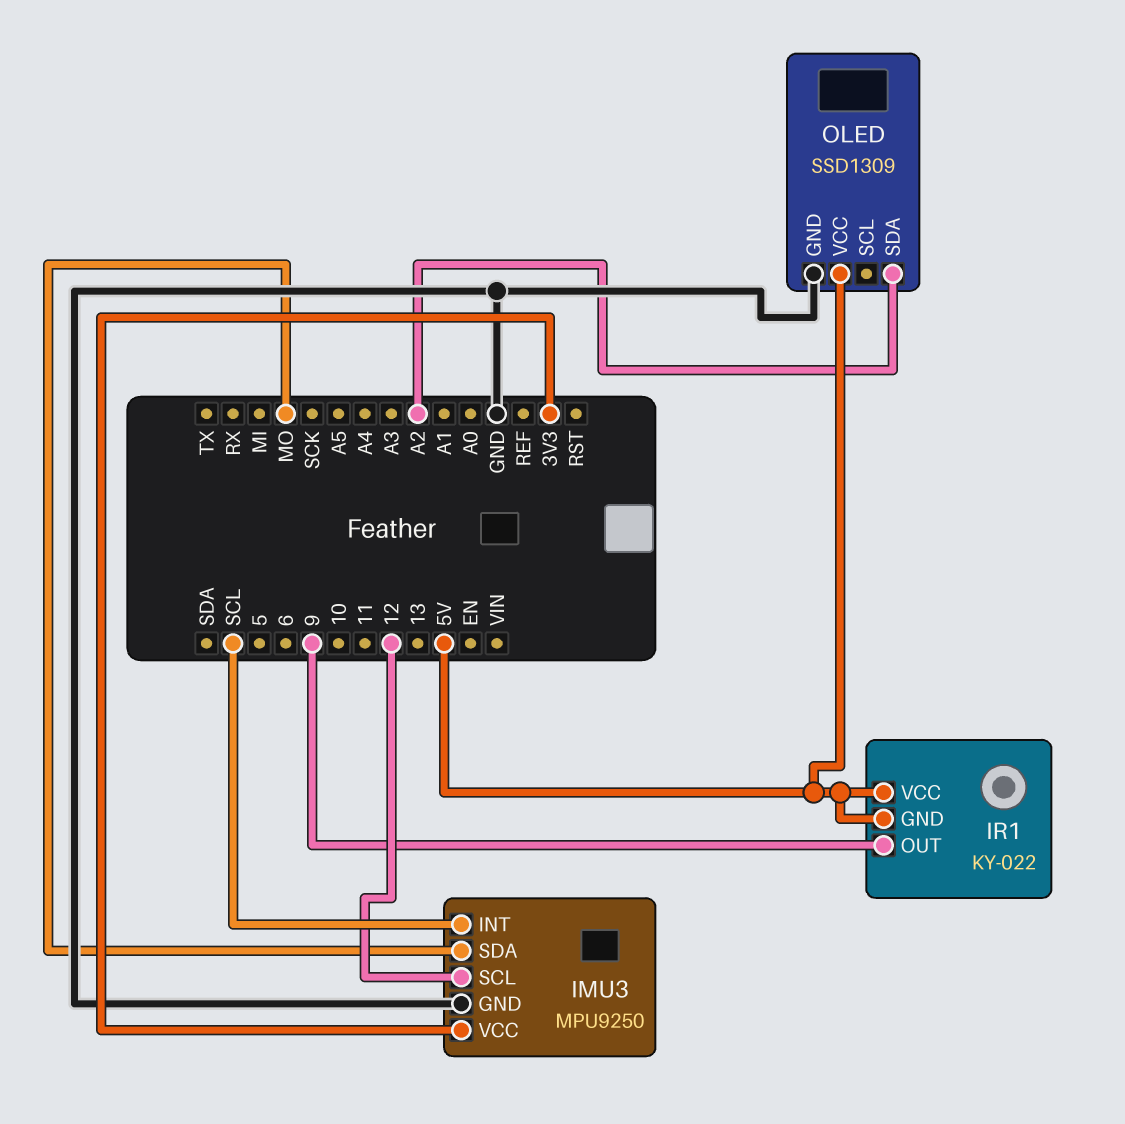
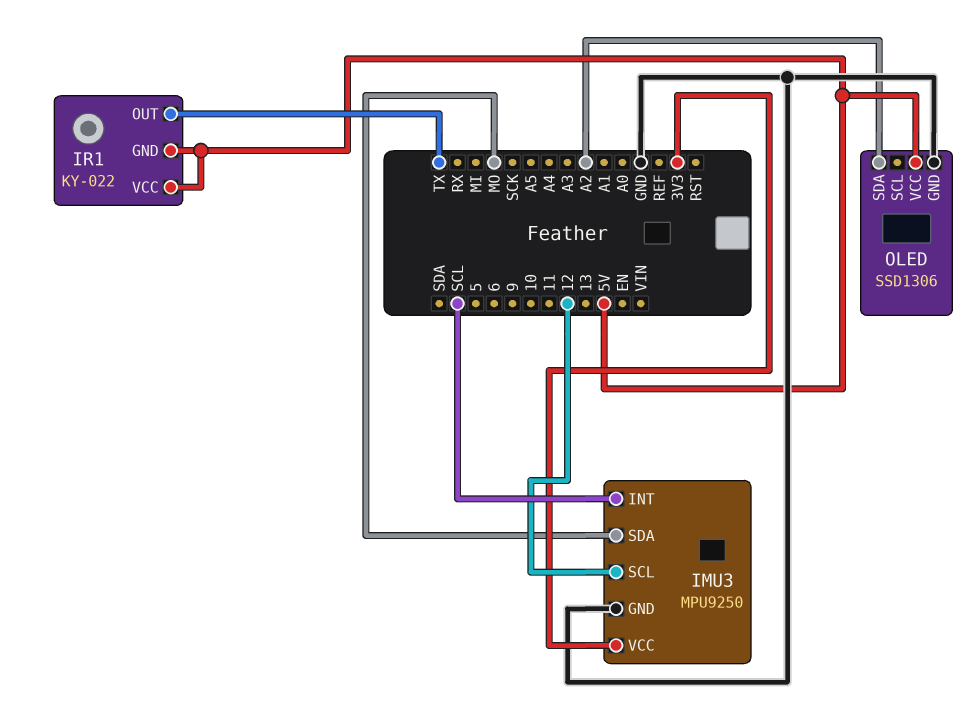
IR1 pin OUT: 9 -> TX
OLED: SSD1309 -> SSD1306

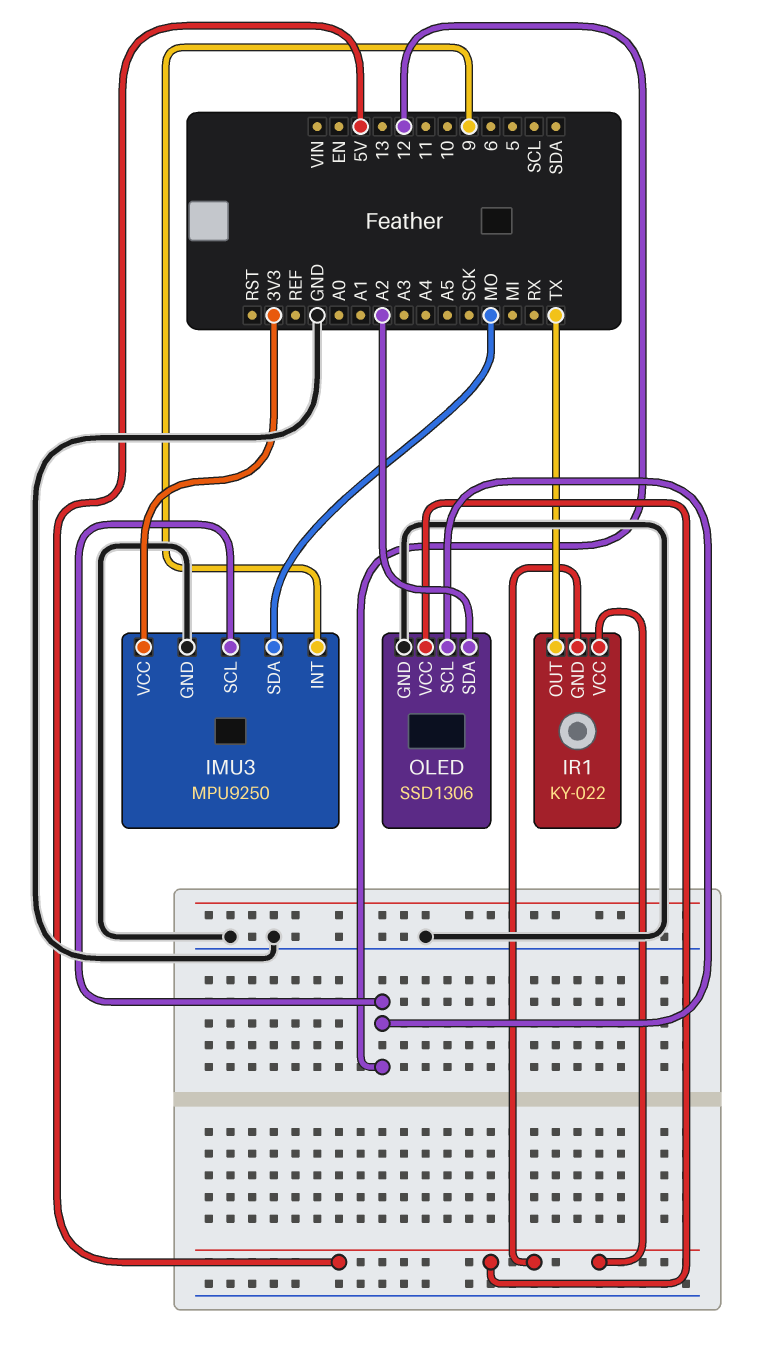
IMU3 pin INT: SCL -> 9
OLED pin SCL: none -> 12

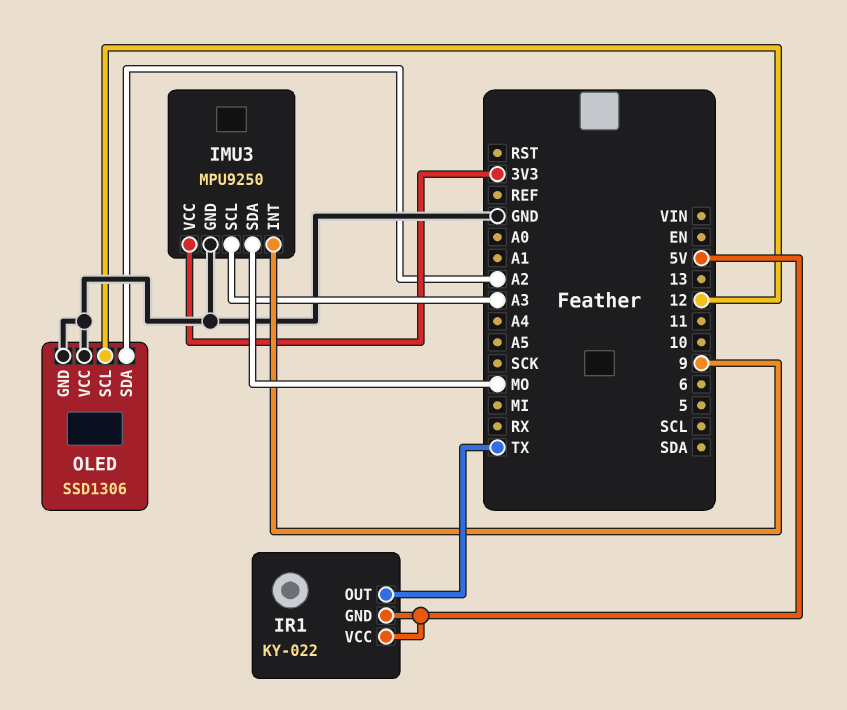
IMU3 pin SCL: 12 -> A3
OLED pin VCC: 5V -> GND

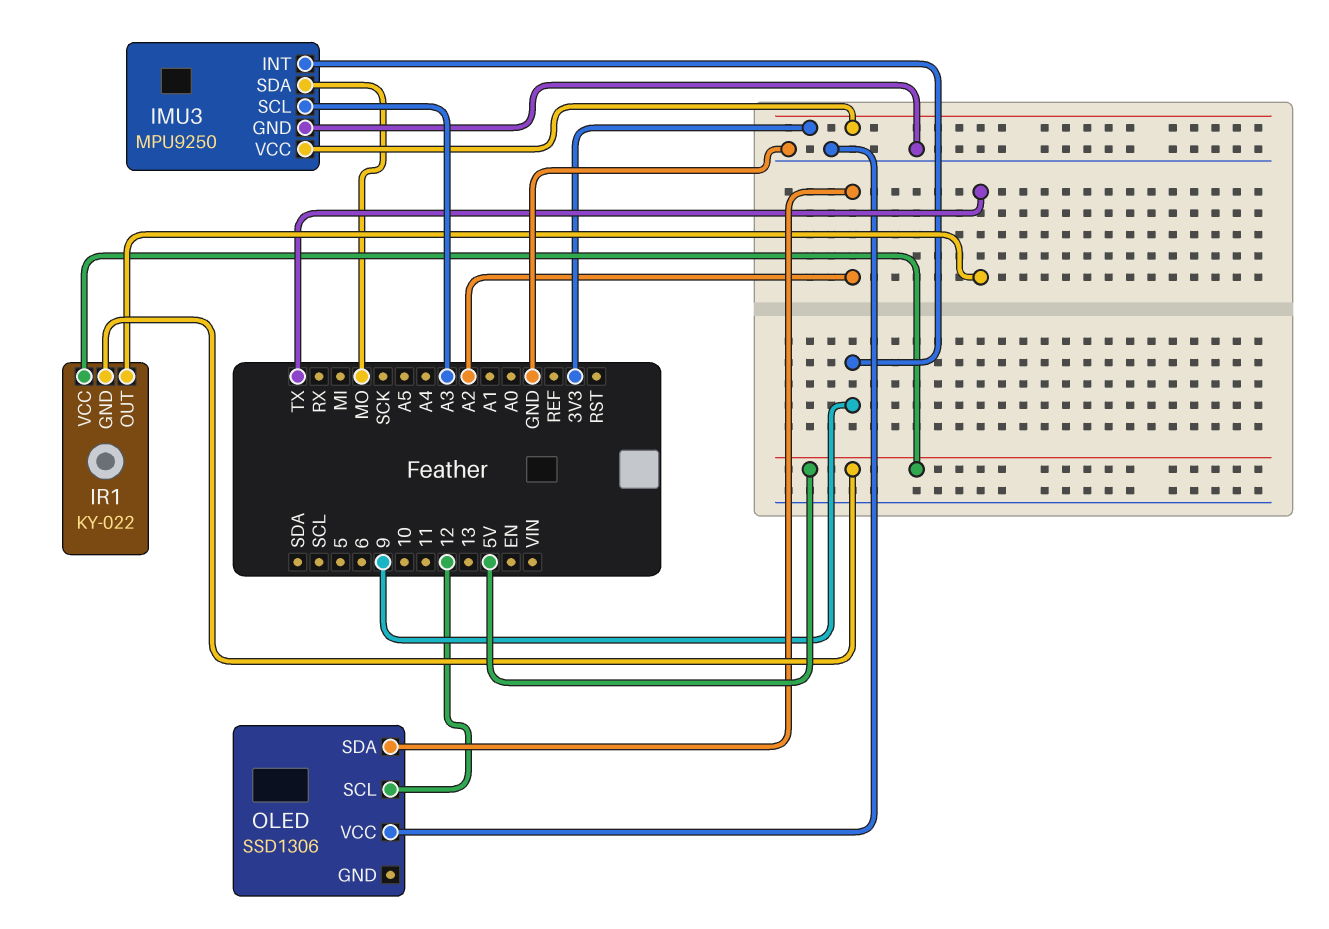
OLED pin GND: GND -> none

